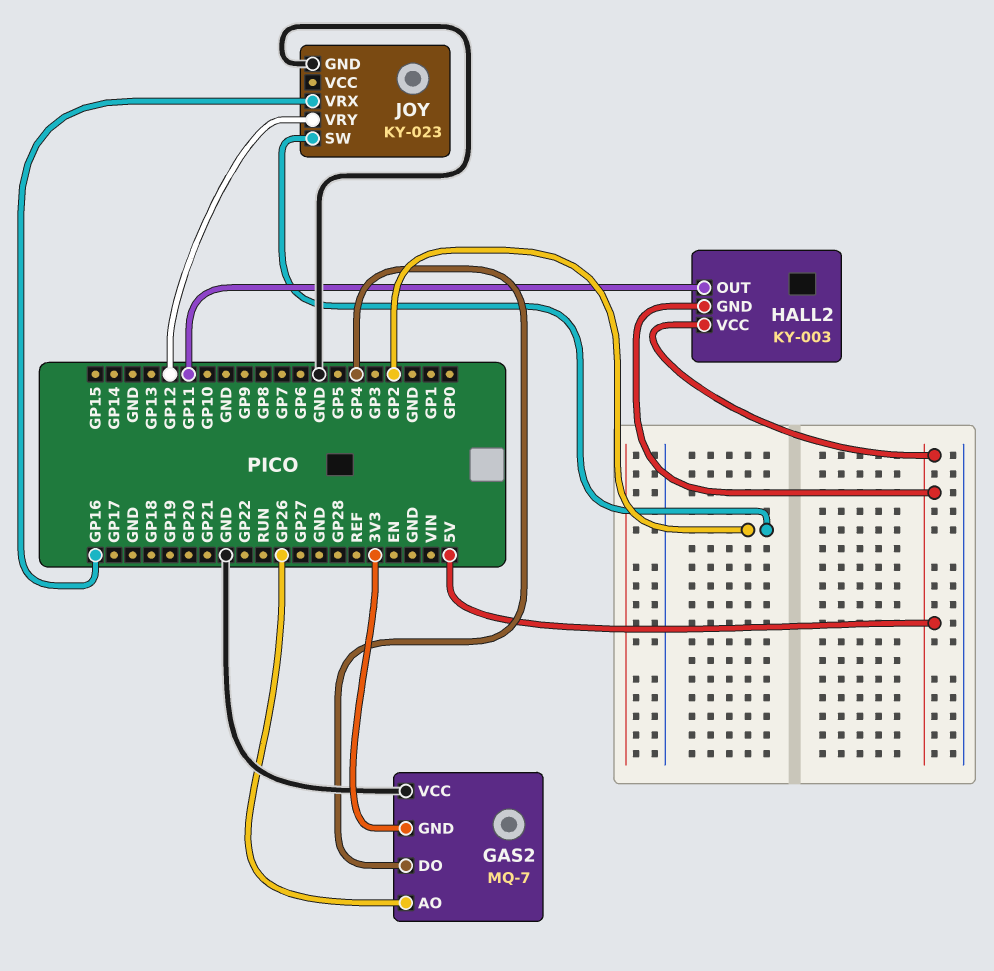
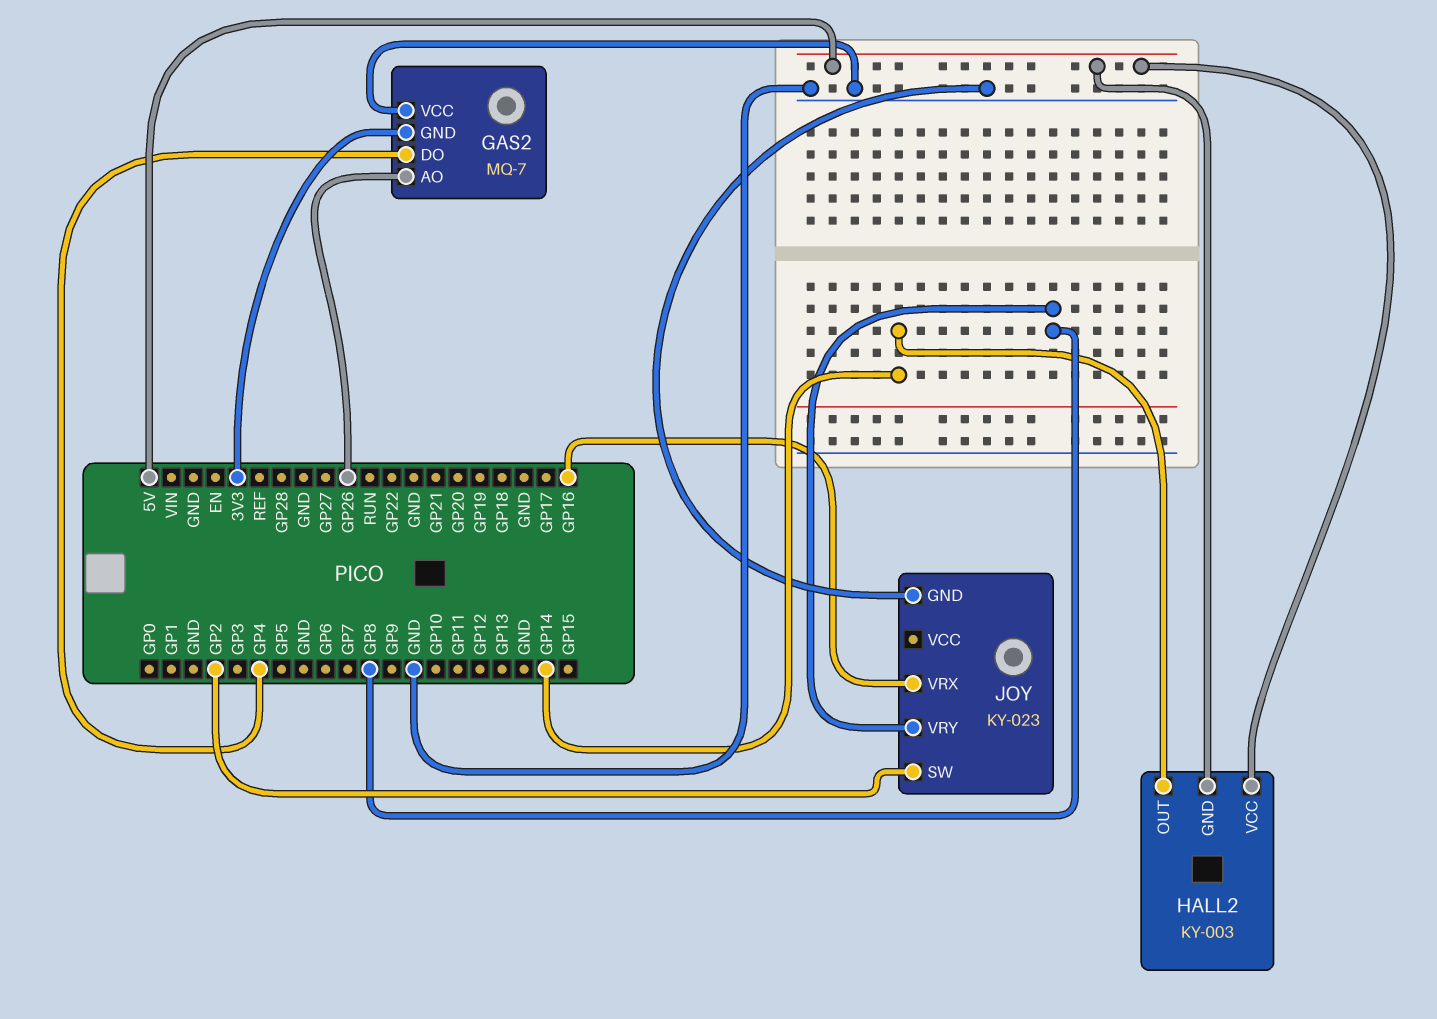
HALL2 pin OUT: GP11 -> GP14
JOY pin VRY: GP12 -> GP8

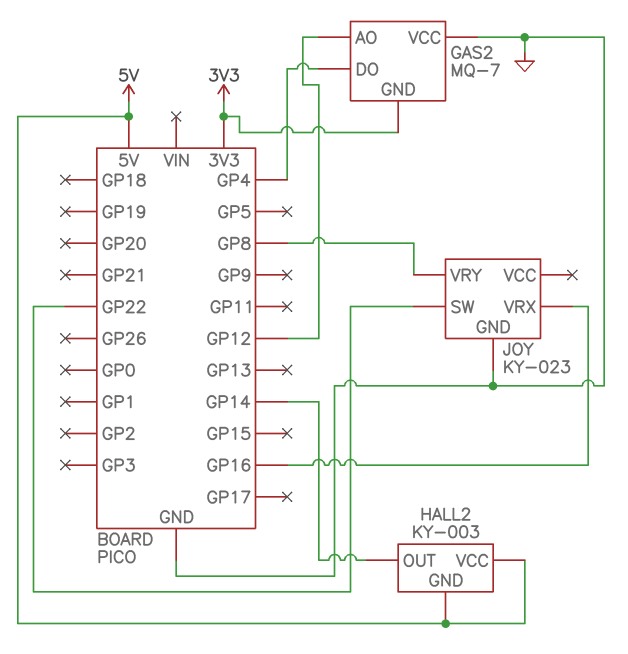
GAS2 pin AO: GP26 -> GP12
JOY pin SW: GP2 -> GP22

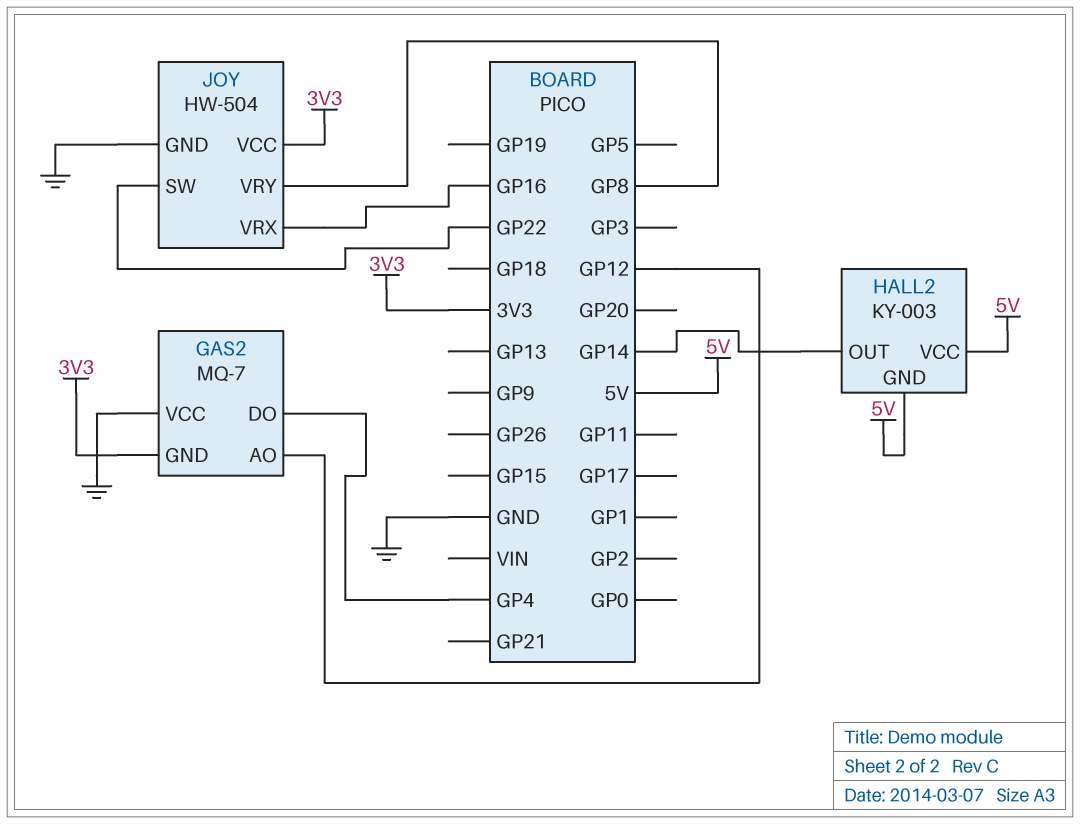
JOY: KY-023 -> HW-504
JOY pin VCC: none -> 3V3

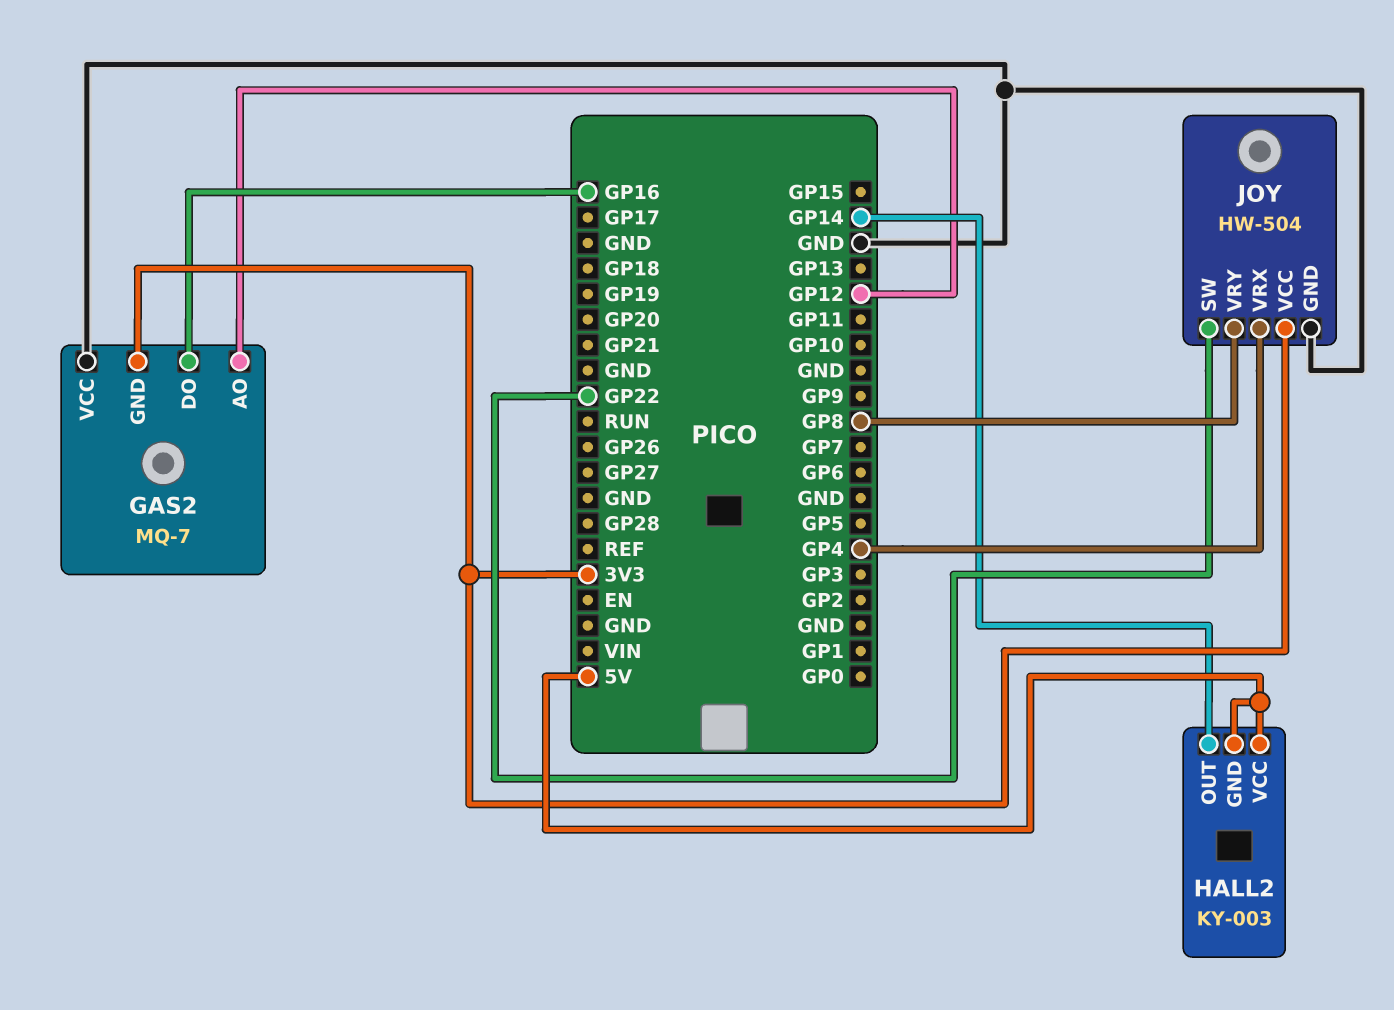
GAS2 pin DO: GP4 -> GP16
JOY pin VRX: GP16 -> GP4

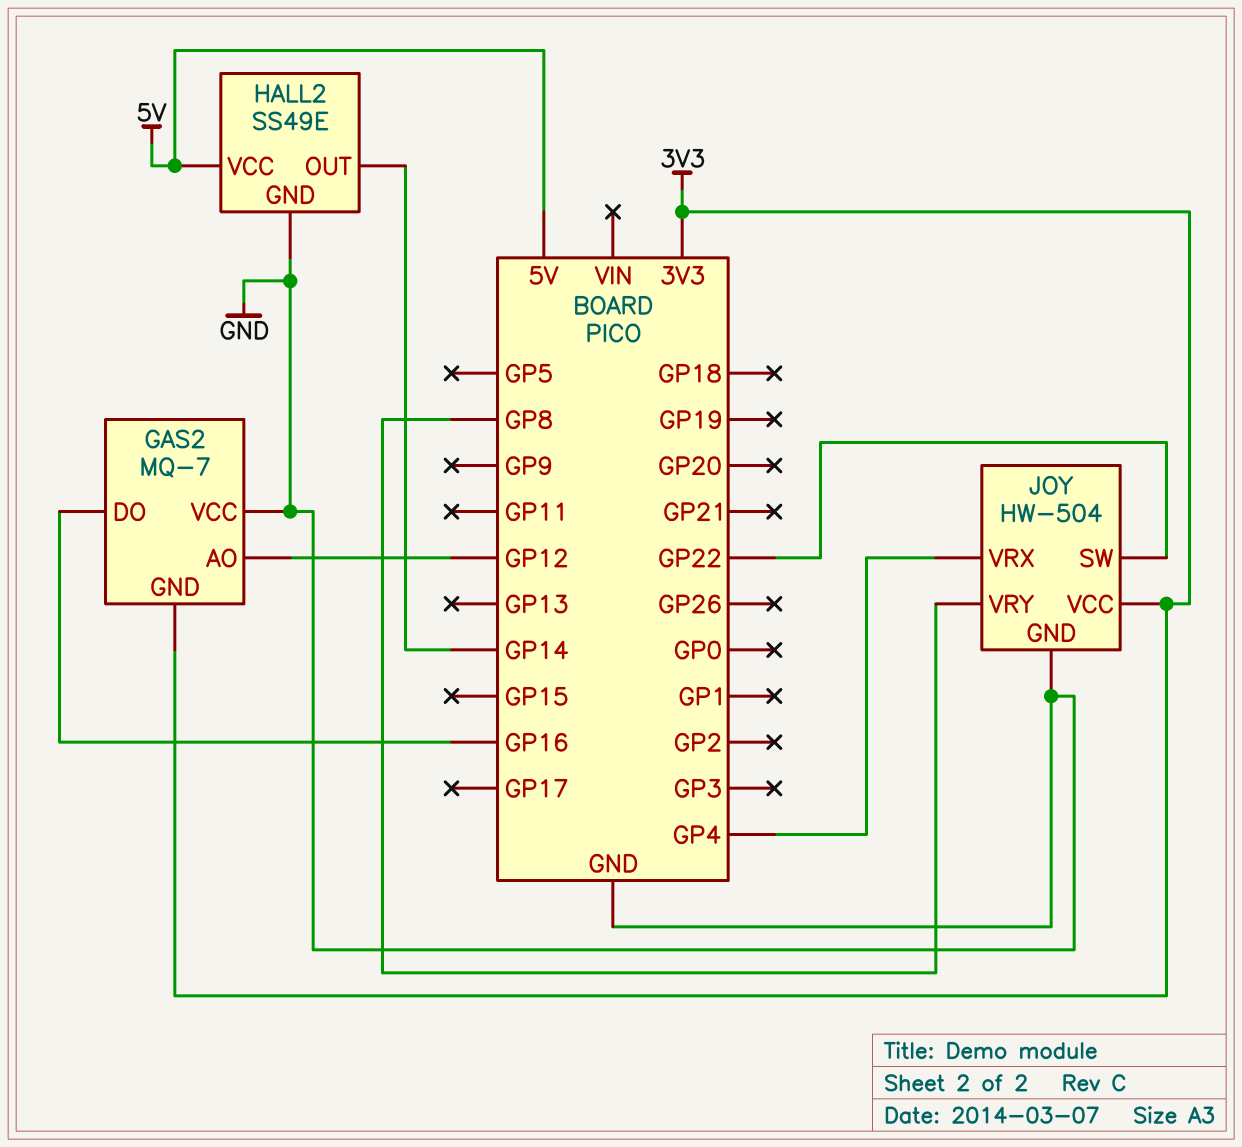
HALL2: KY-003 -> SS49E
HALL2 pin GND: 5V -> GND

